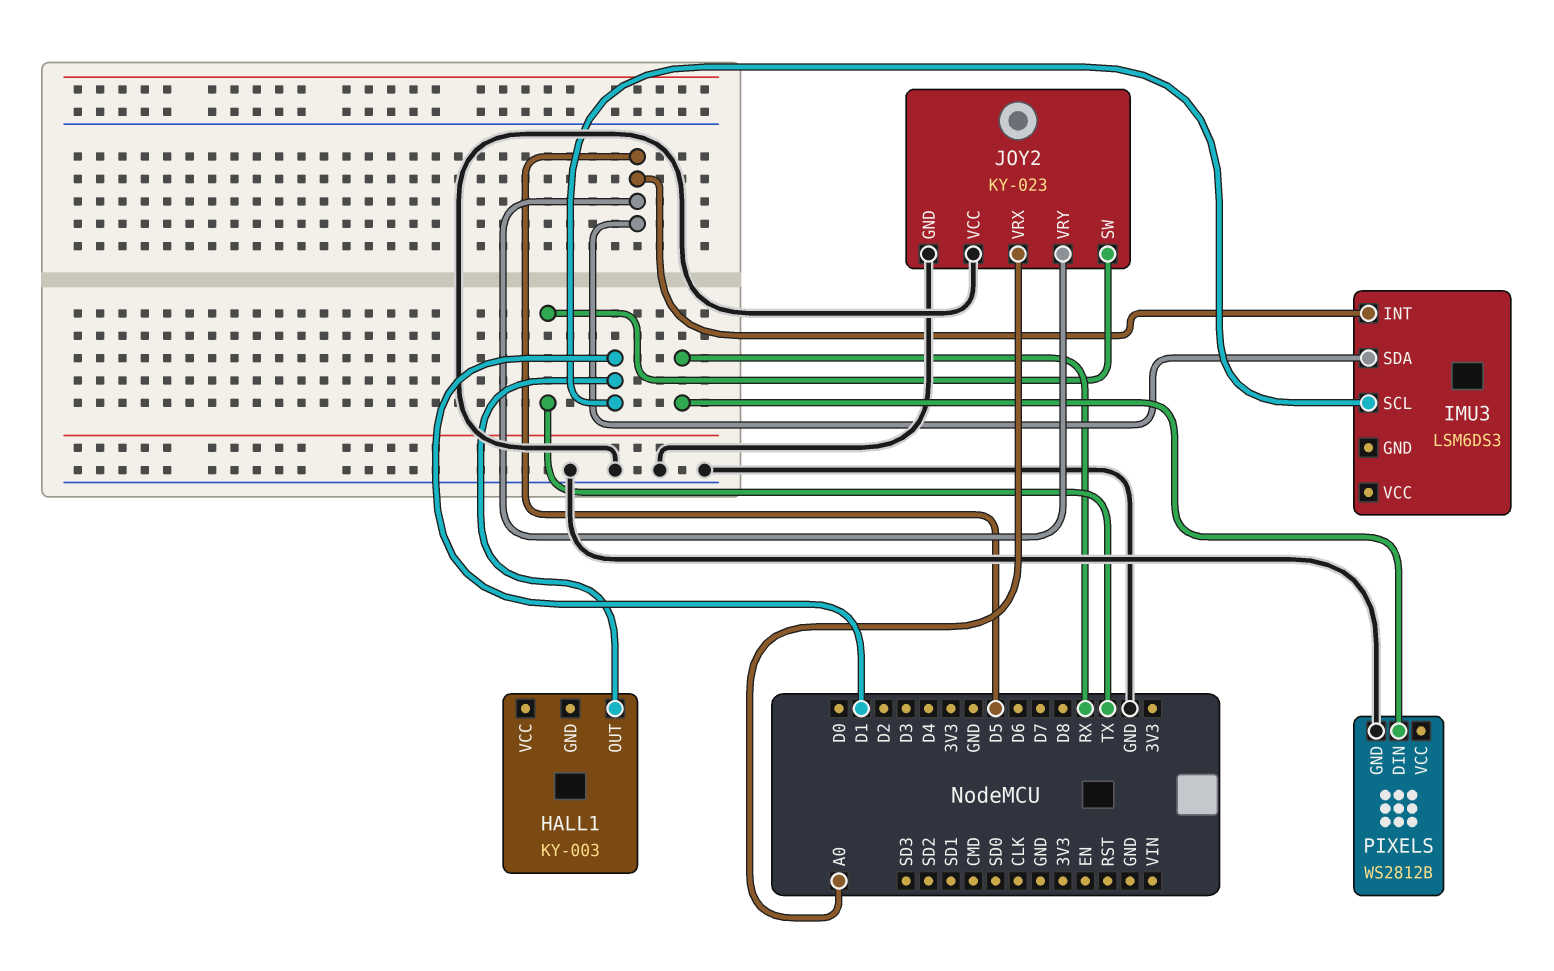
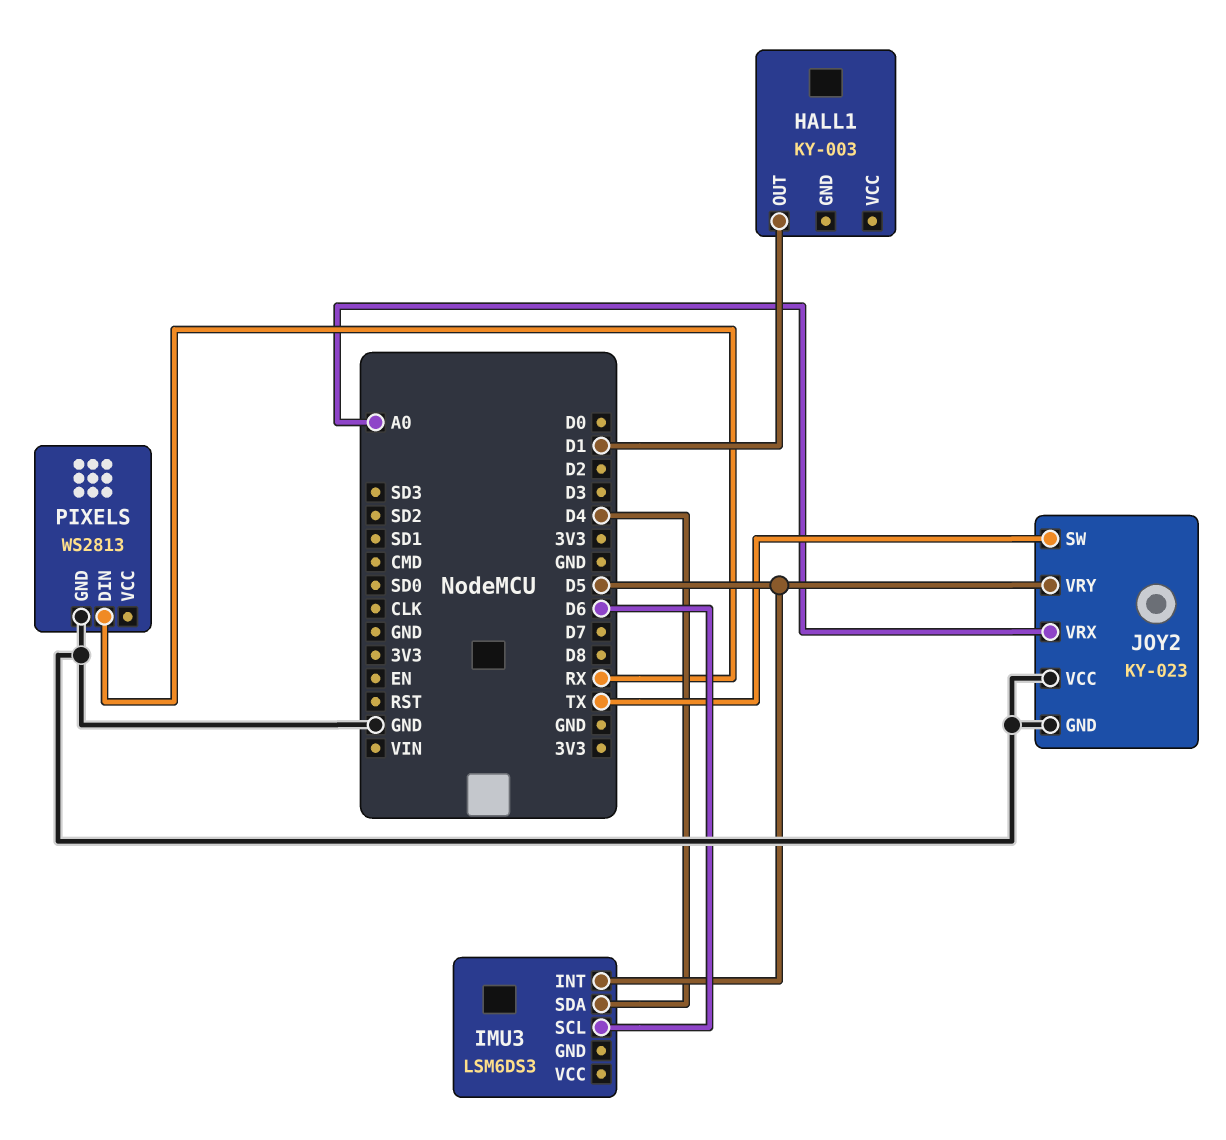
IMU3 pin SCL: D1 -> D6
IMU3 pin SDA: D5 -> D4
PIXELS: WS2812B -> WS2813

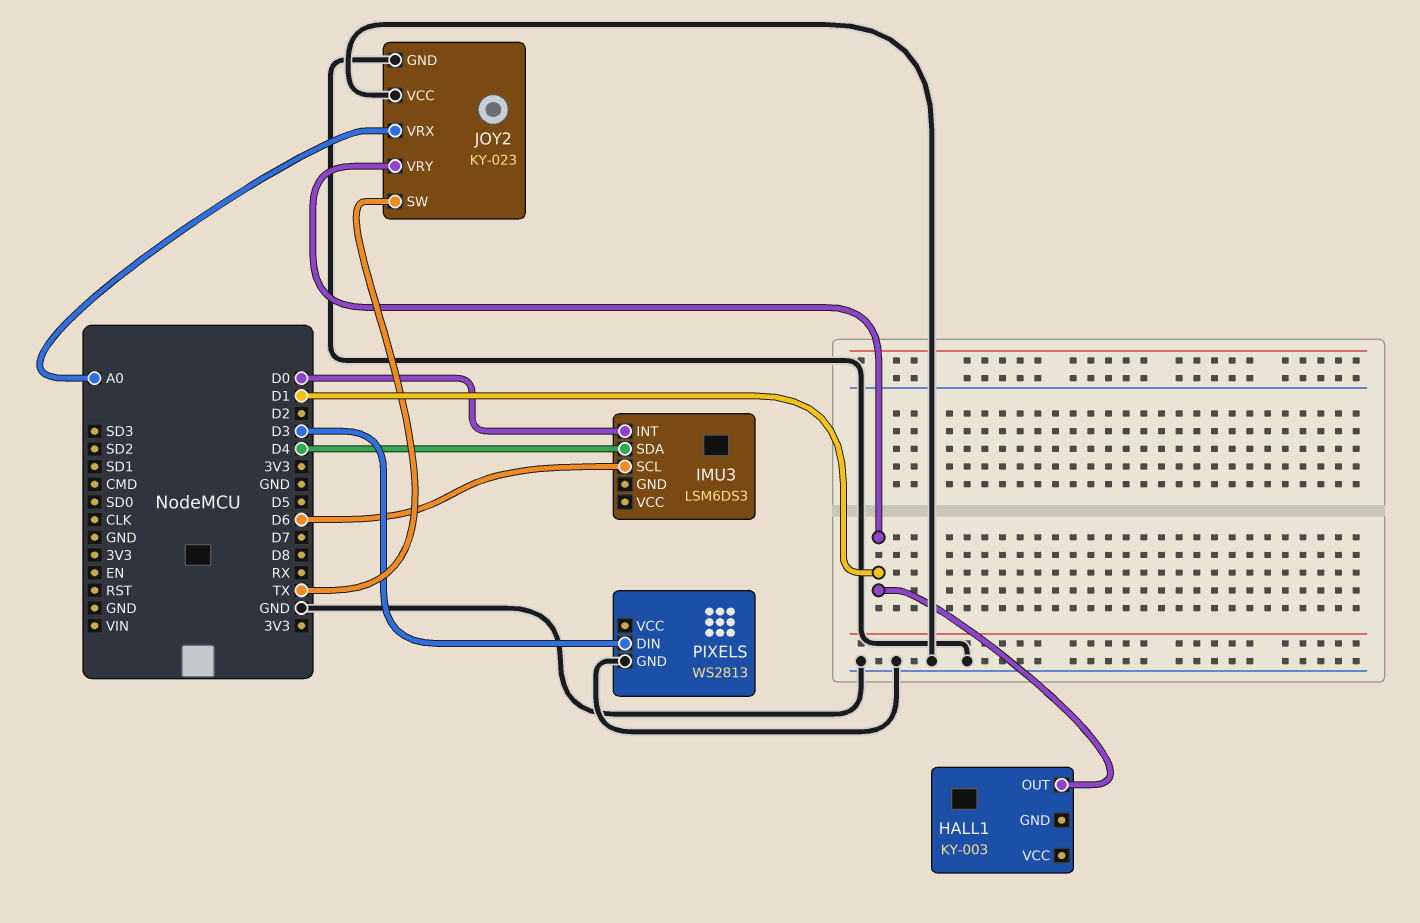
IMU3 pin INT: D5 -> D0
JOY2 pin VRY: D5 -> D1
PIXELS pin DIN: RX -> D3

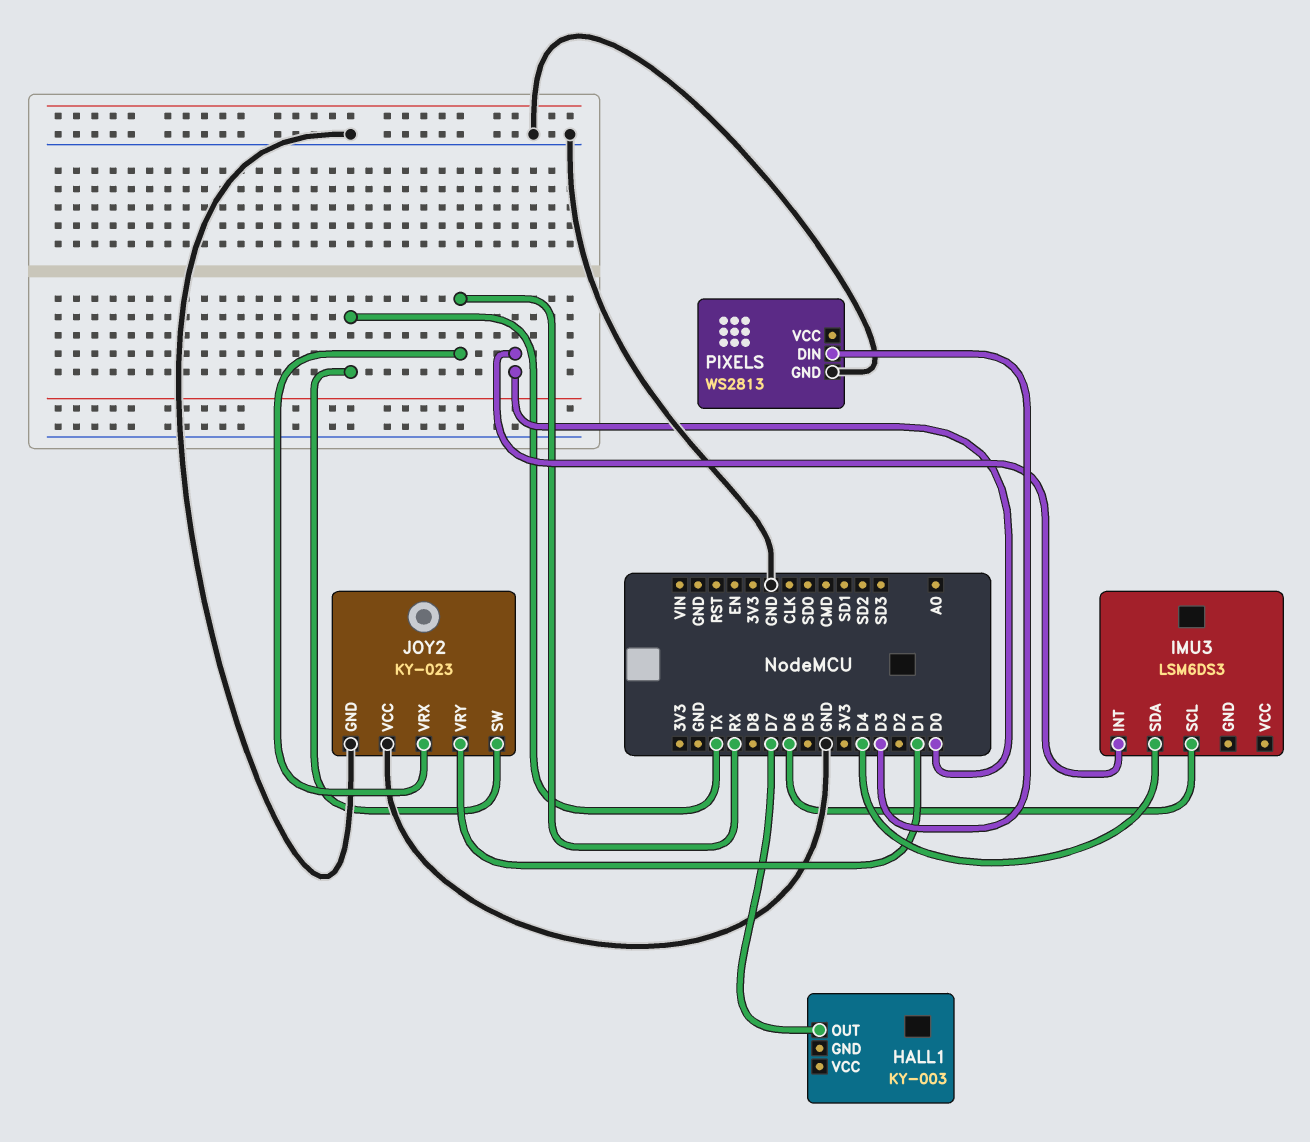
HALL1 pin OUT: D1 -> D7
JOY2 pin VRX: A0 -> RX

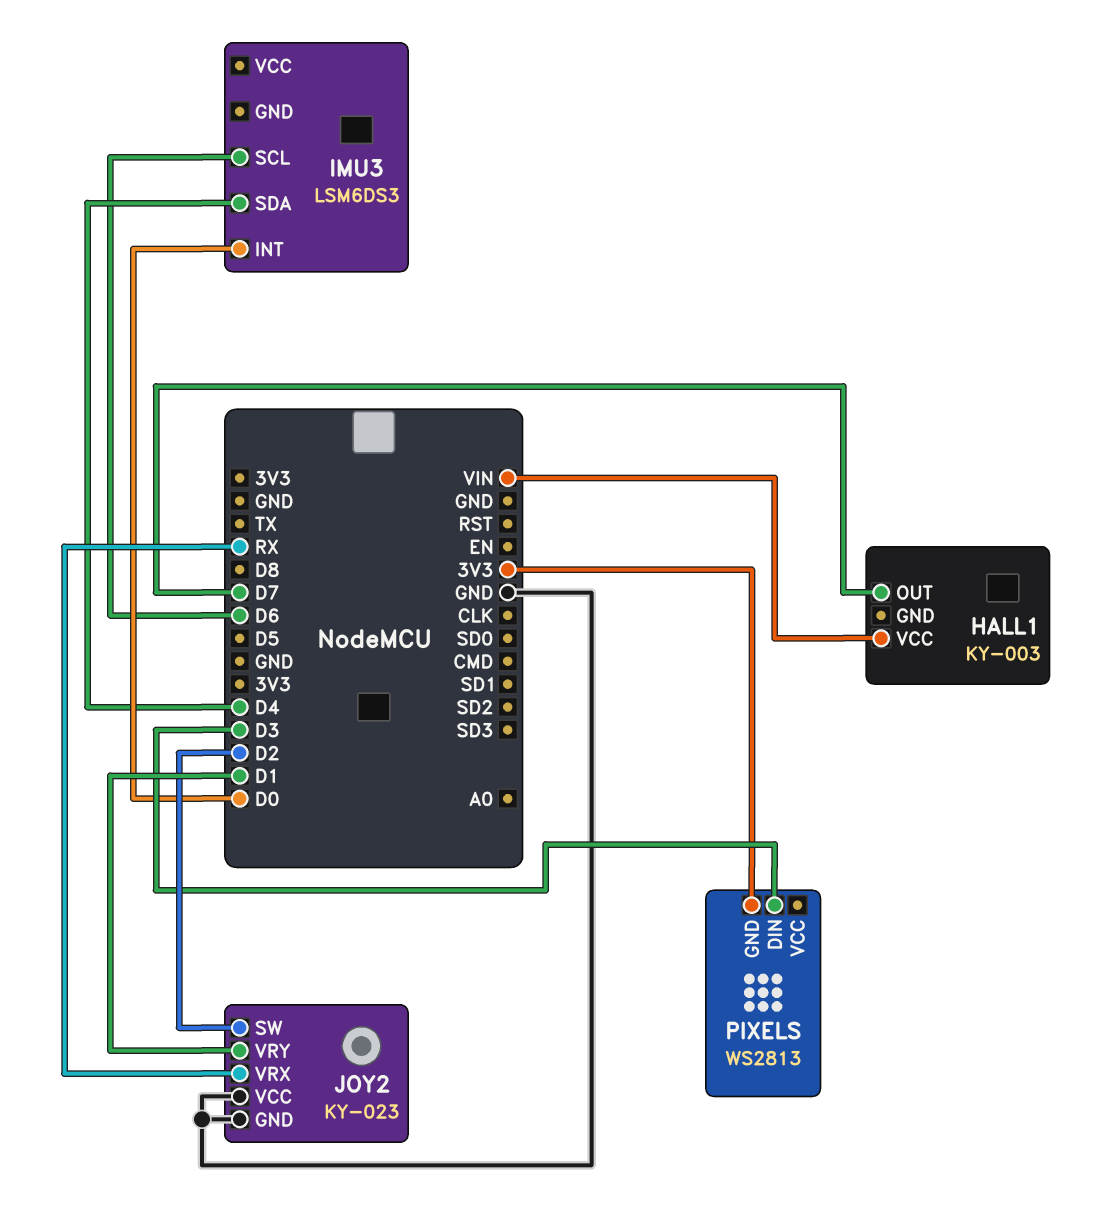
HALL1 pin VCC: none -> VIN
JOY2 pin SW: TX -> D2
PIXELS pin GND: GND -> 3V3

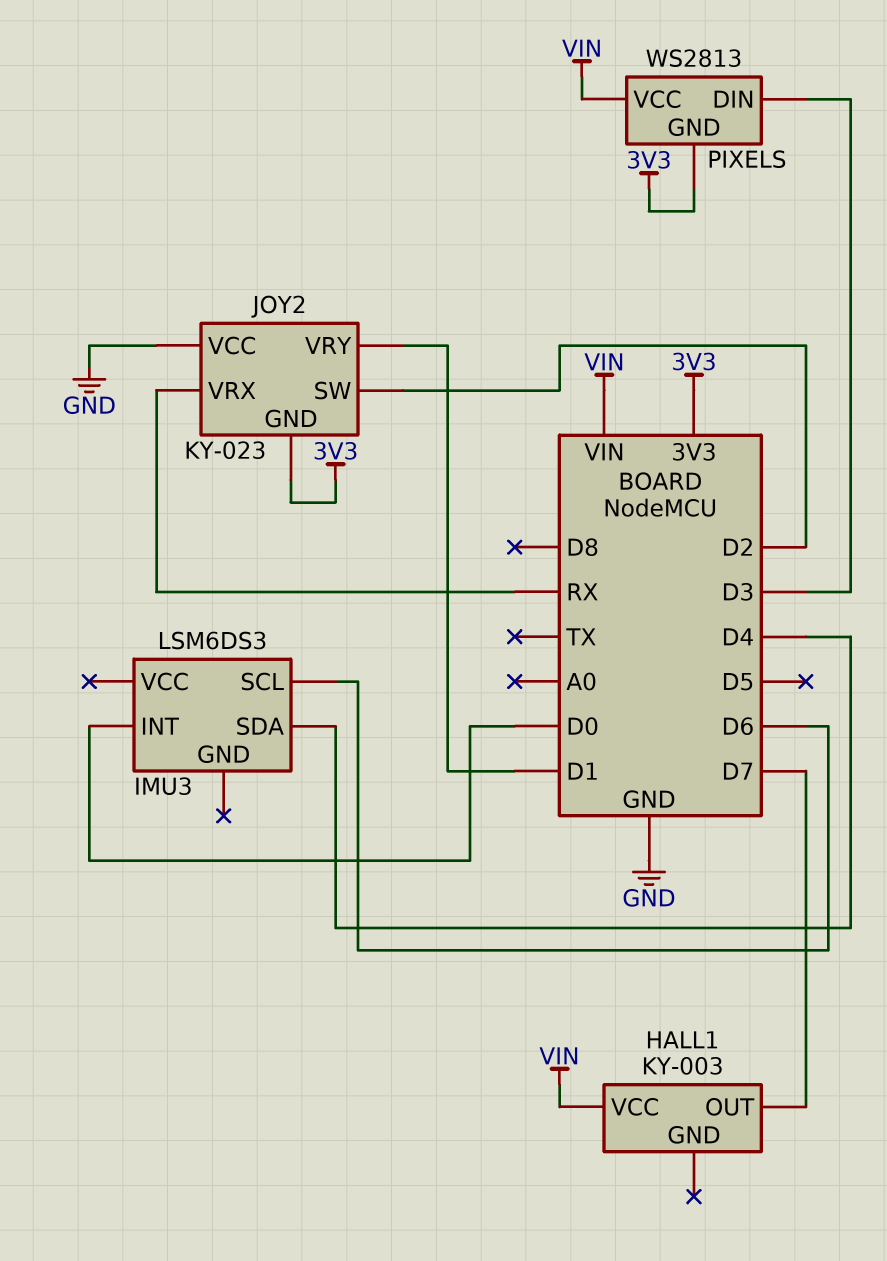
JOY2 pin GND: GND -> 3V3
PIXELS pin VCC: none -> VIN

